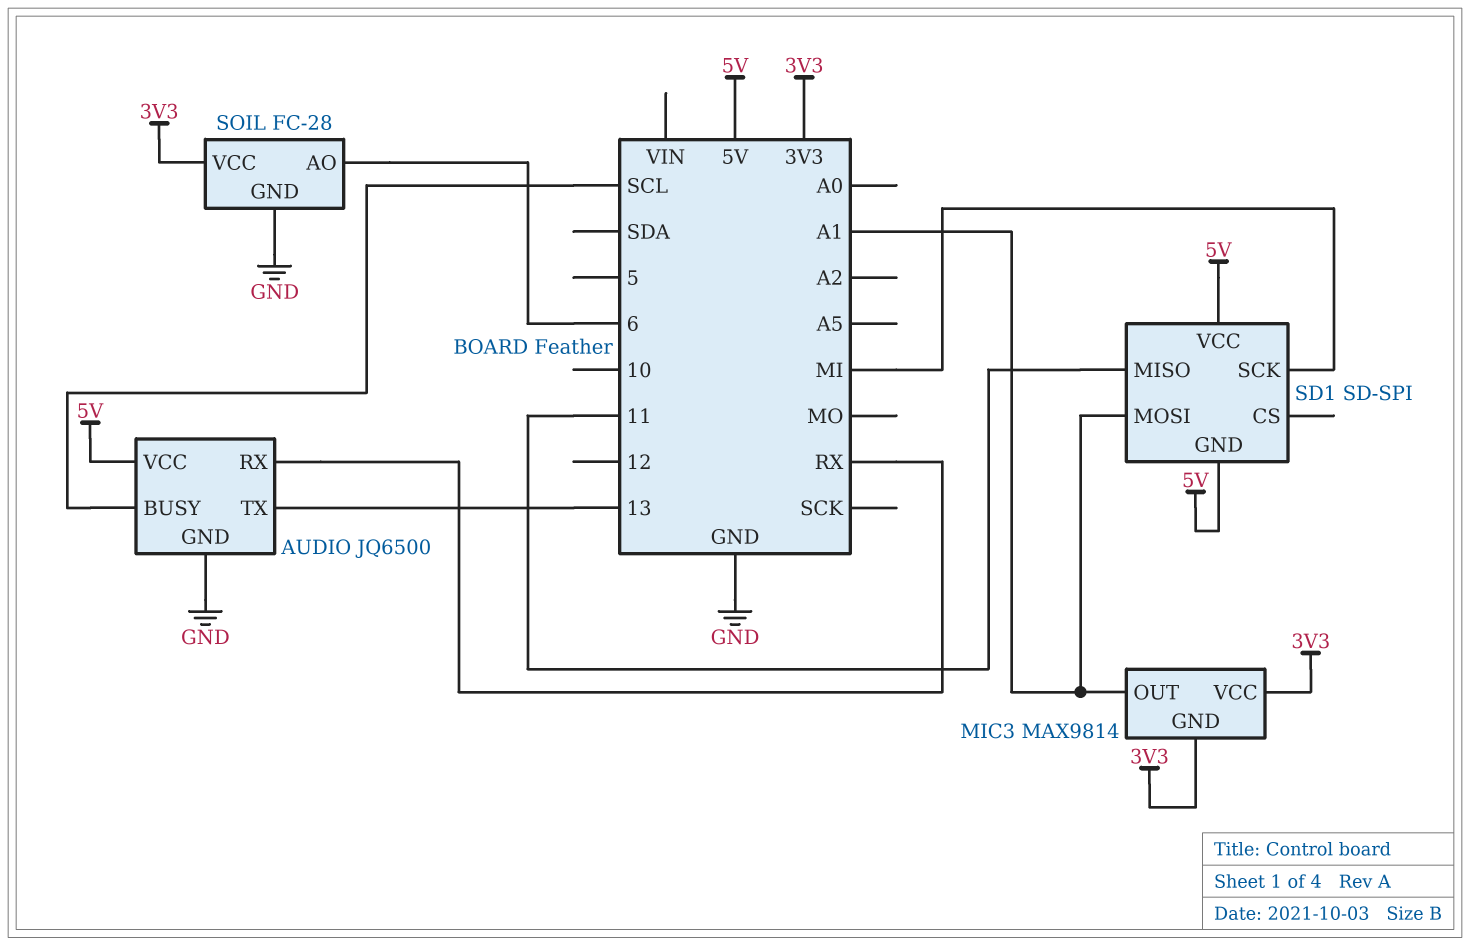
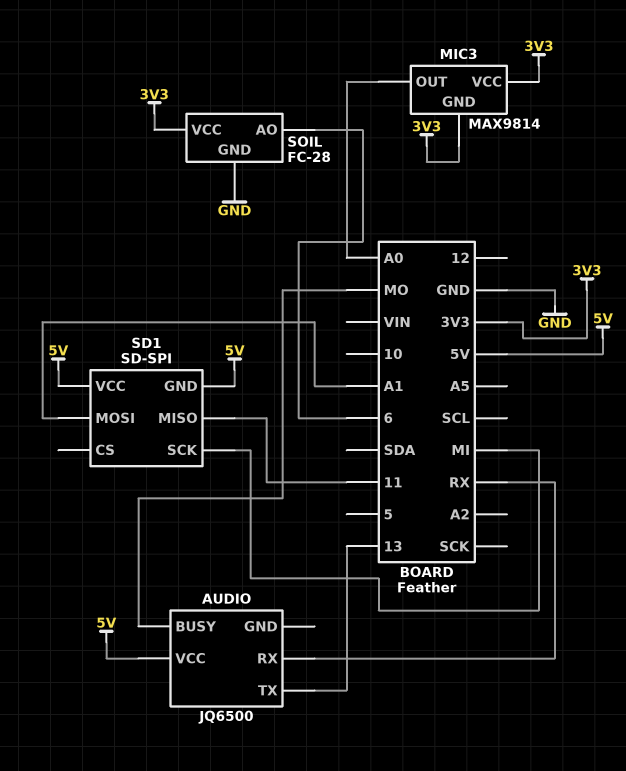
AUDIO pin BUSY: SCL -> MO
AUDIO pin GND: GND -> none
MIC3 pin OUT: A1 -> A0

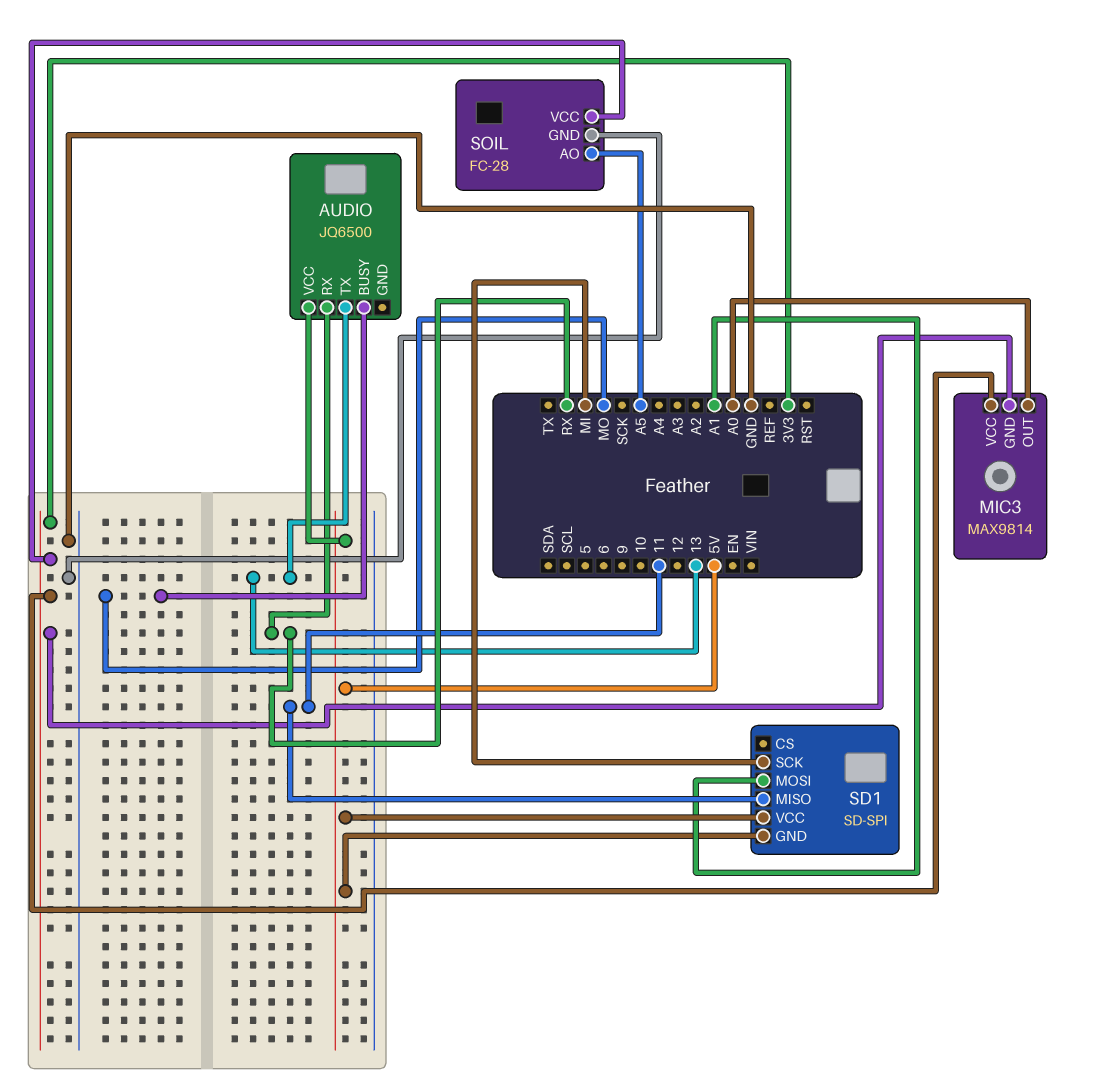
SOIL pin AO: 6 -> A5

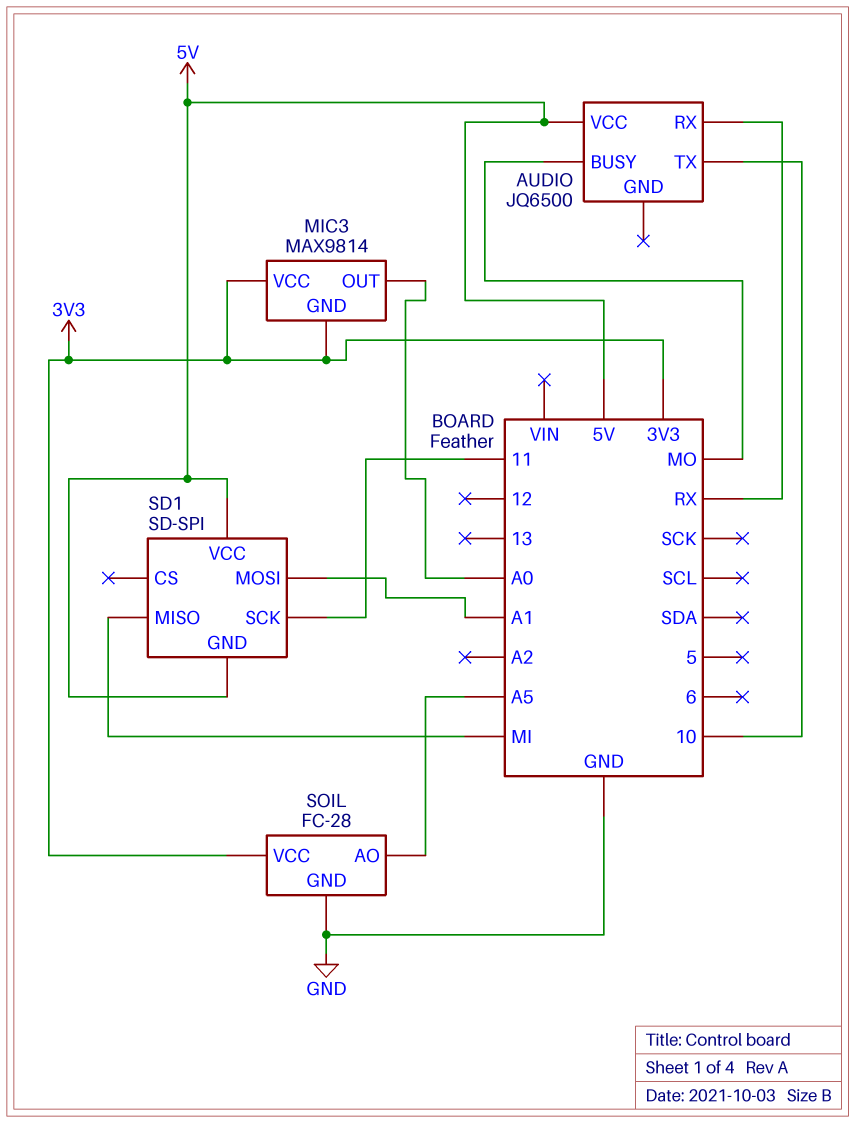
AUDIO pin TX: 13 -> 10
SD1 pin MISO: 11 -> MI
SD1 pin SCK: MI -> 11

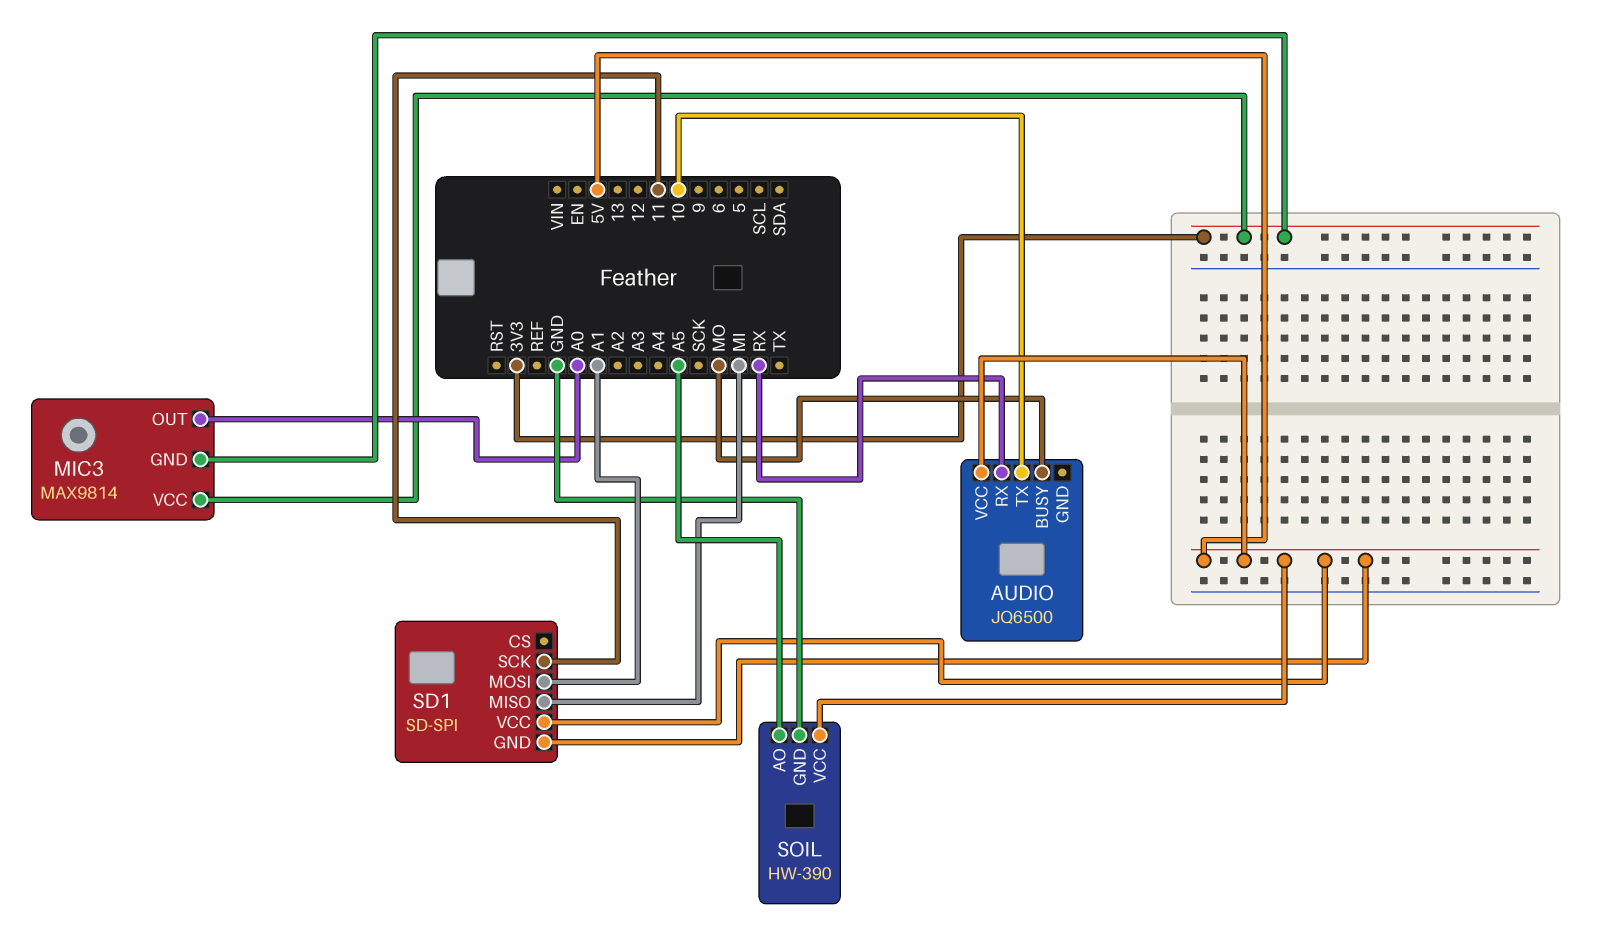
SOIL: FC-28 -> HW-390
SOIL pin VCC: 3V3 -> 5V

